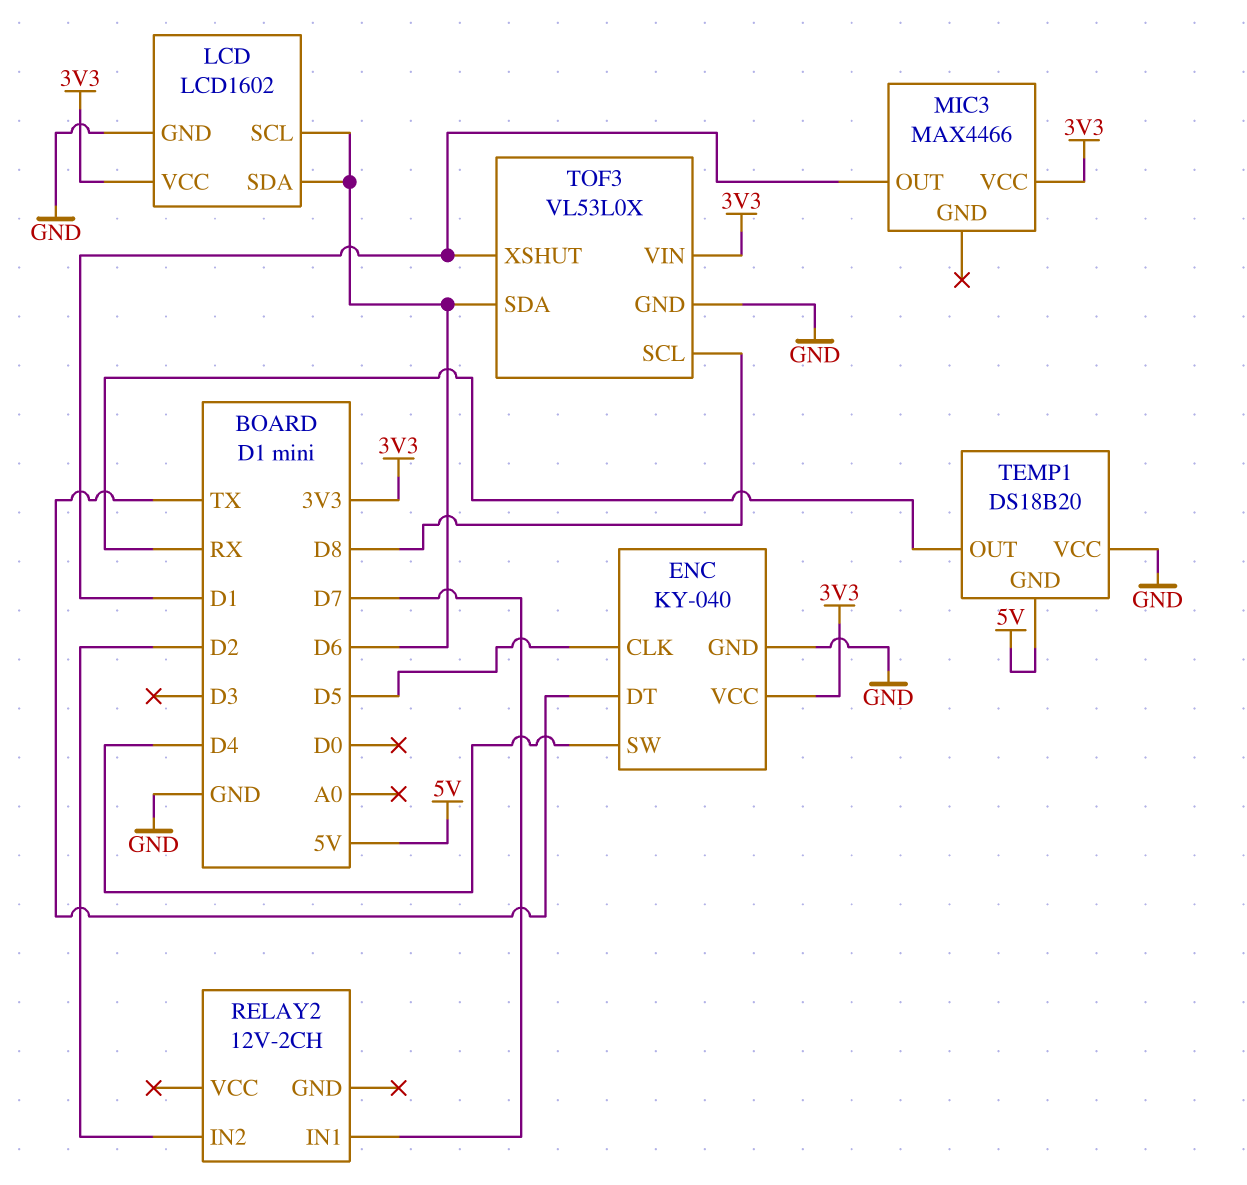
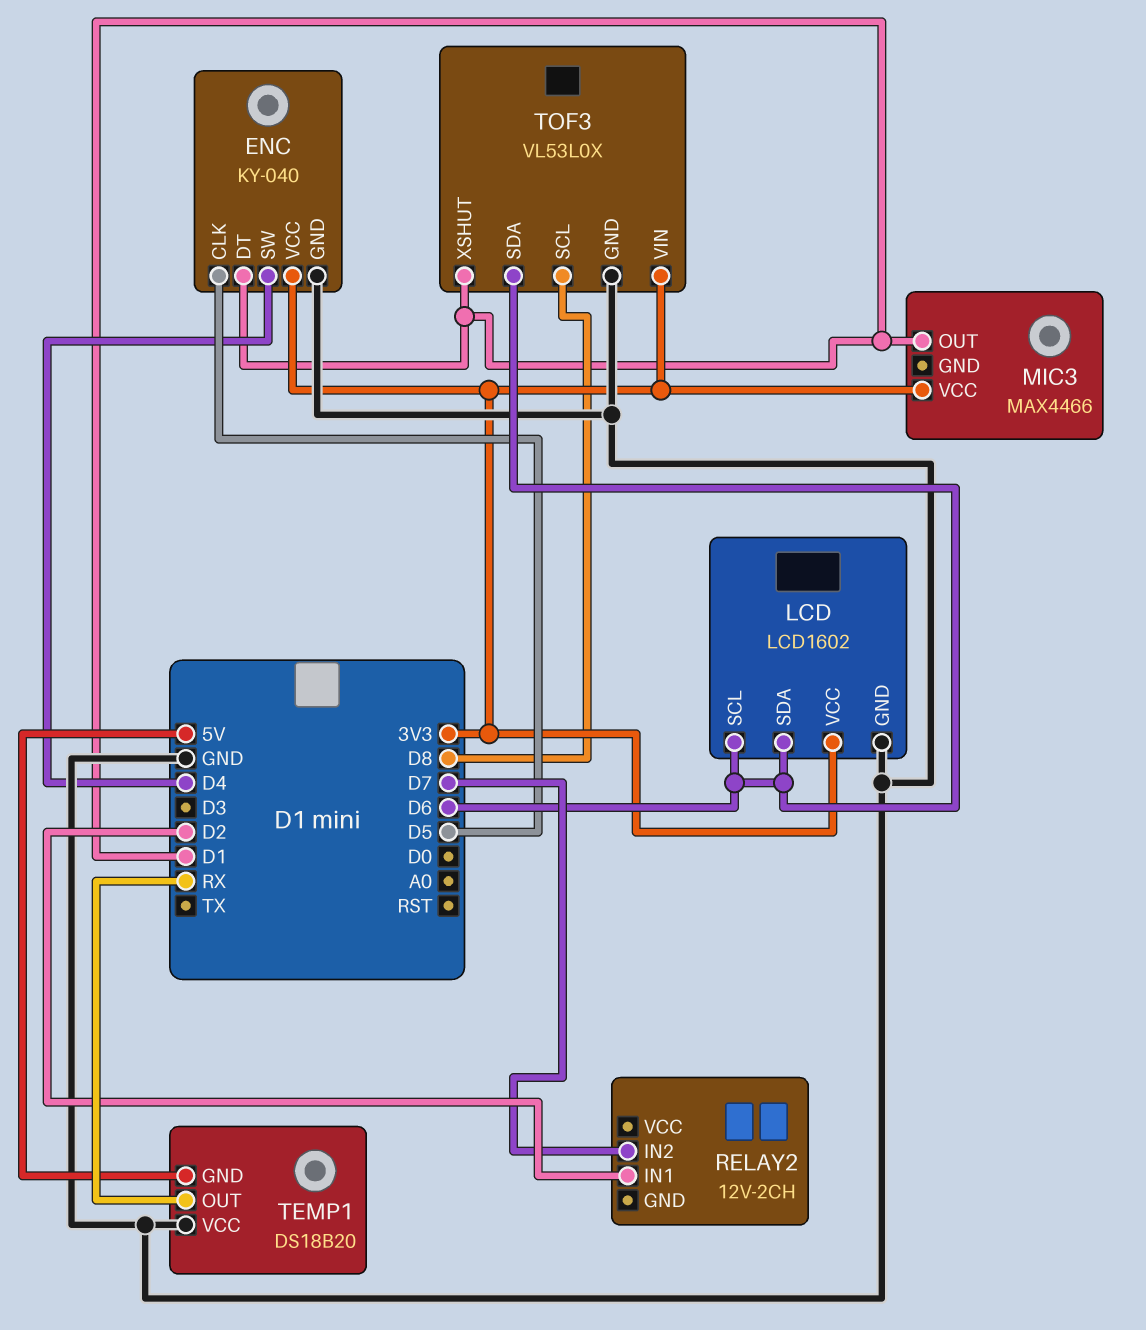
ENC pin DT: TX -> D1
RELAY2 pin IN1: D7 -> D2
RELAY2 pin IN2: D2 -> D7

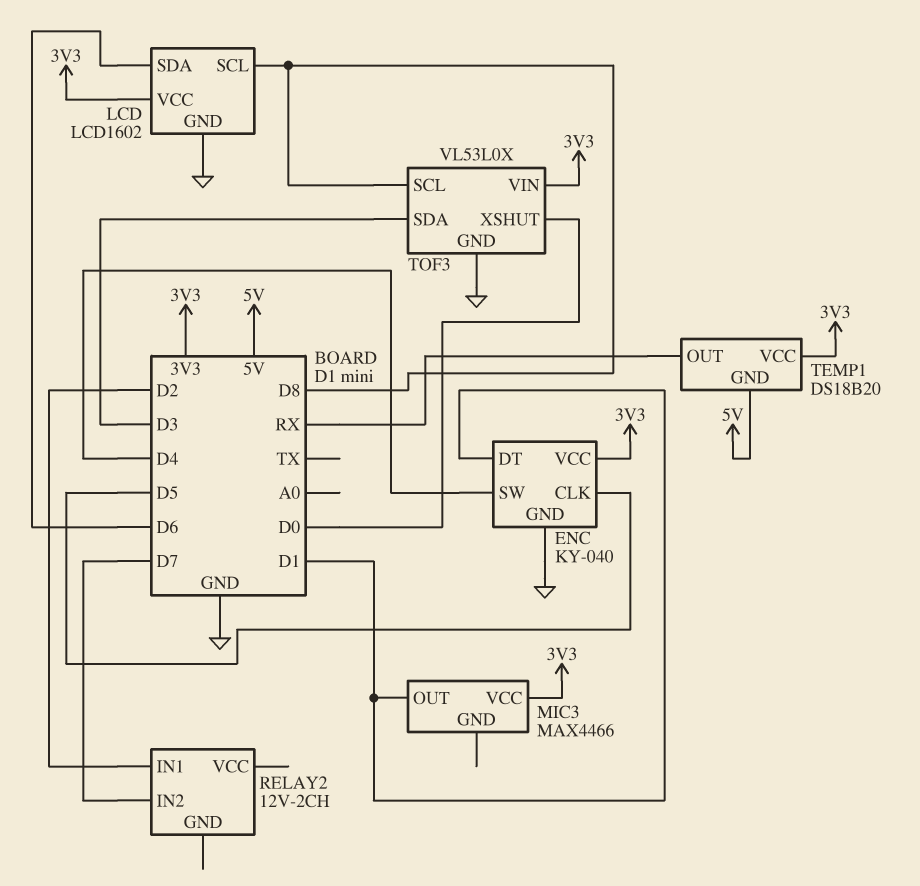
LCD pin SCL: D6 -> D8
TEMP1 pin VCC: GND -> 3V3
TOF3 pin SDA: D6 -> D3
TOF3 pin XSHUT: D1 -> D0

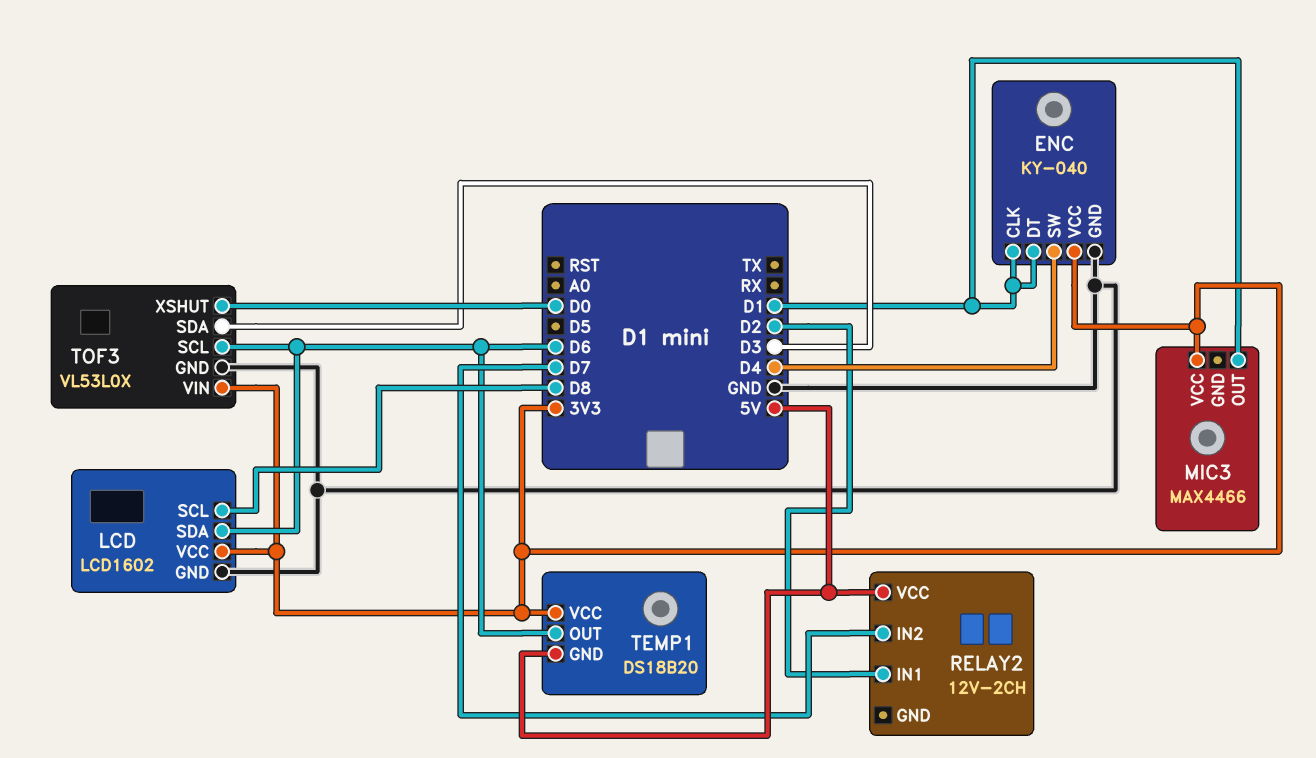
ENC pin CLK: D5 -> D1
RELAY2 pin VCC: none -> 5V
TEMP1 pin OUT: RX -> D6
TOF3 pin SCL: D8 -> D6

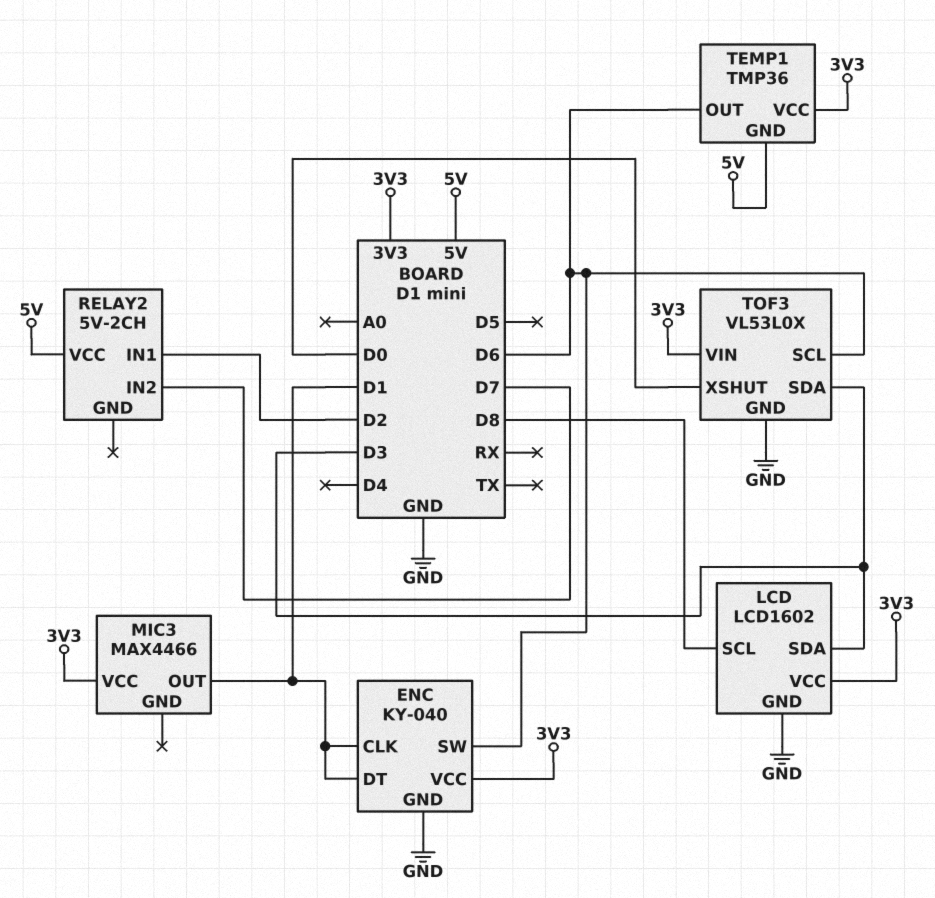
ENC pin SW: D4 -> D6
LCD pin SDA: D6 -> D3
RELAY2: 12V-2CH -> 5V-2CH
TEMP1: DS18B20 -> TMP36

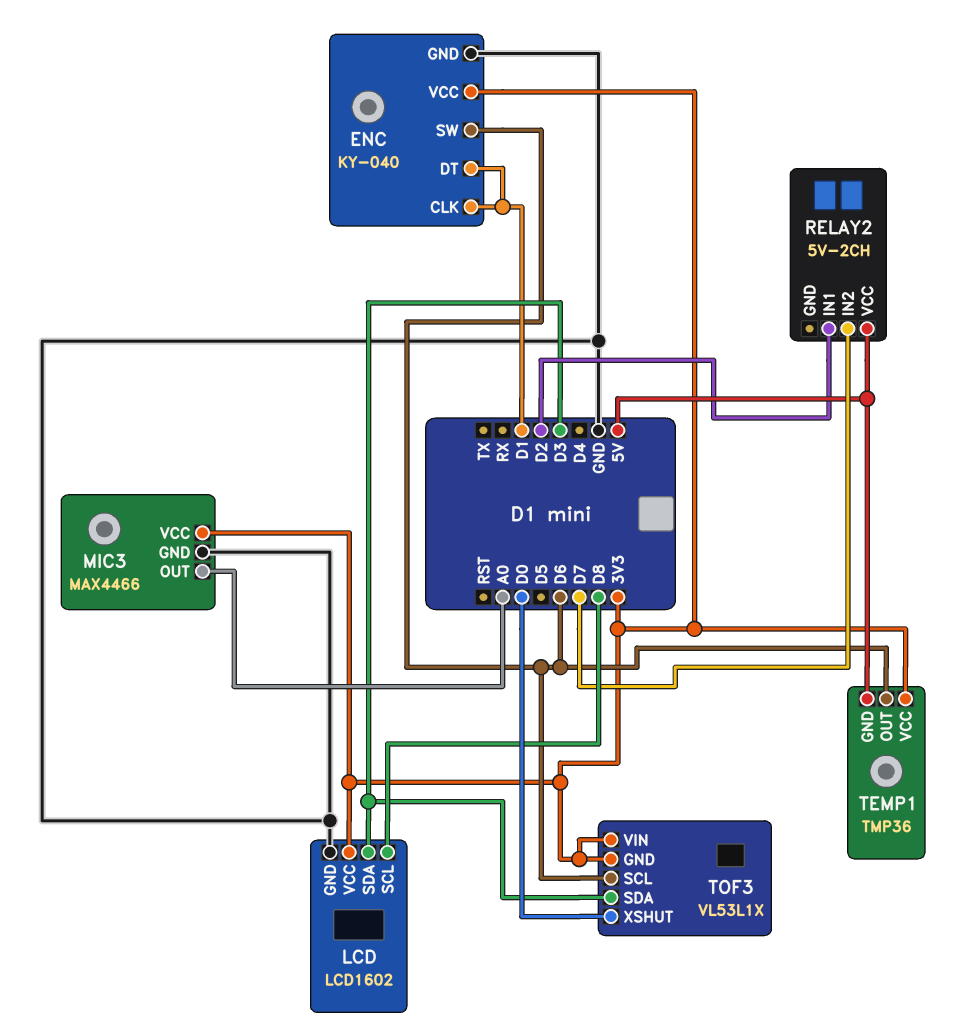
MIC3 pin GND: none -> GND
MIC3 pin OUT: D1 -> A0
TOF3: VL53L0X -> VL53L1X
TOF3 pin GND: GND -> 3V3

